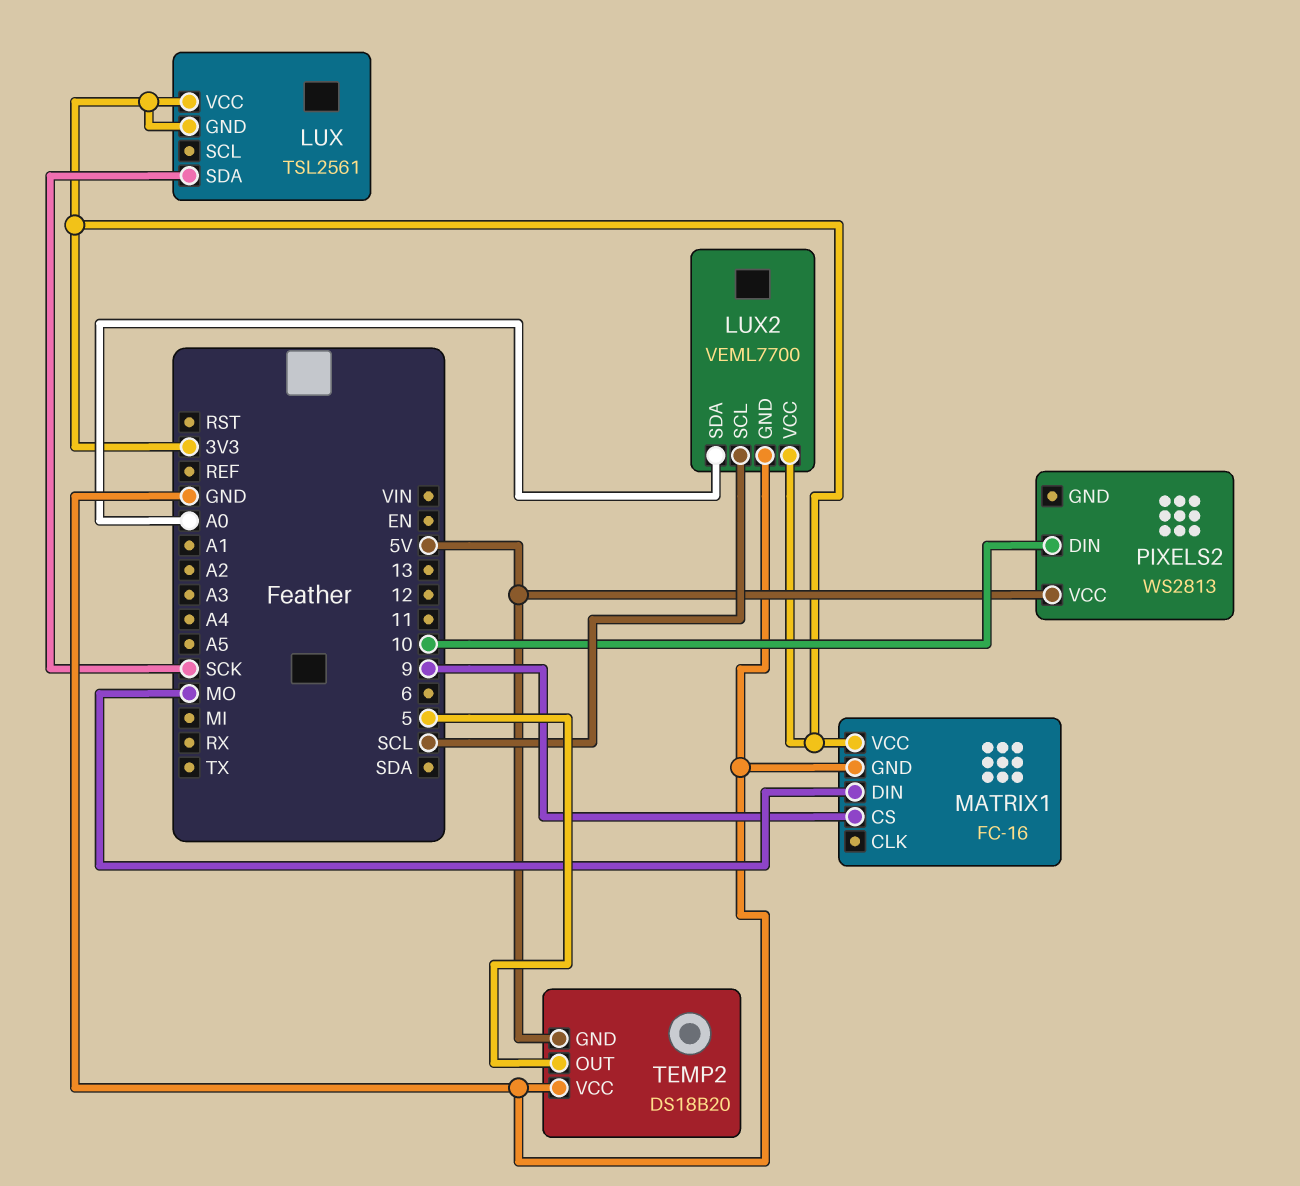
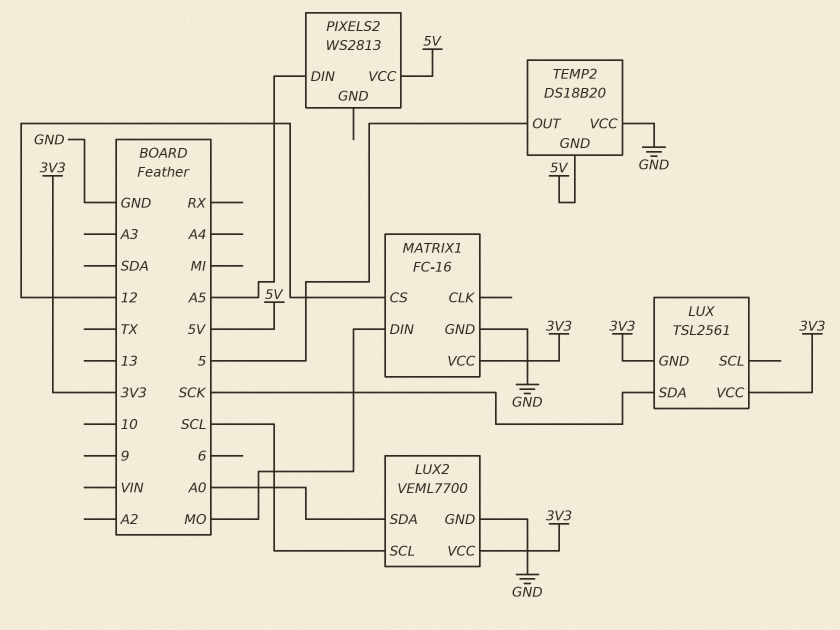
MATRIX1 pin CS: 9 -> 12
PIXELS2 pin DIN: 10 -> A5

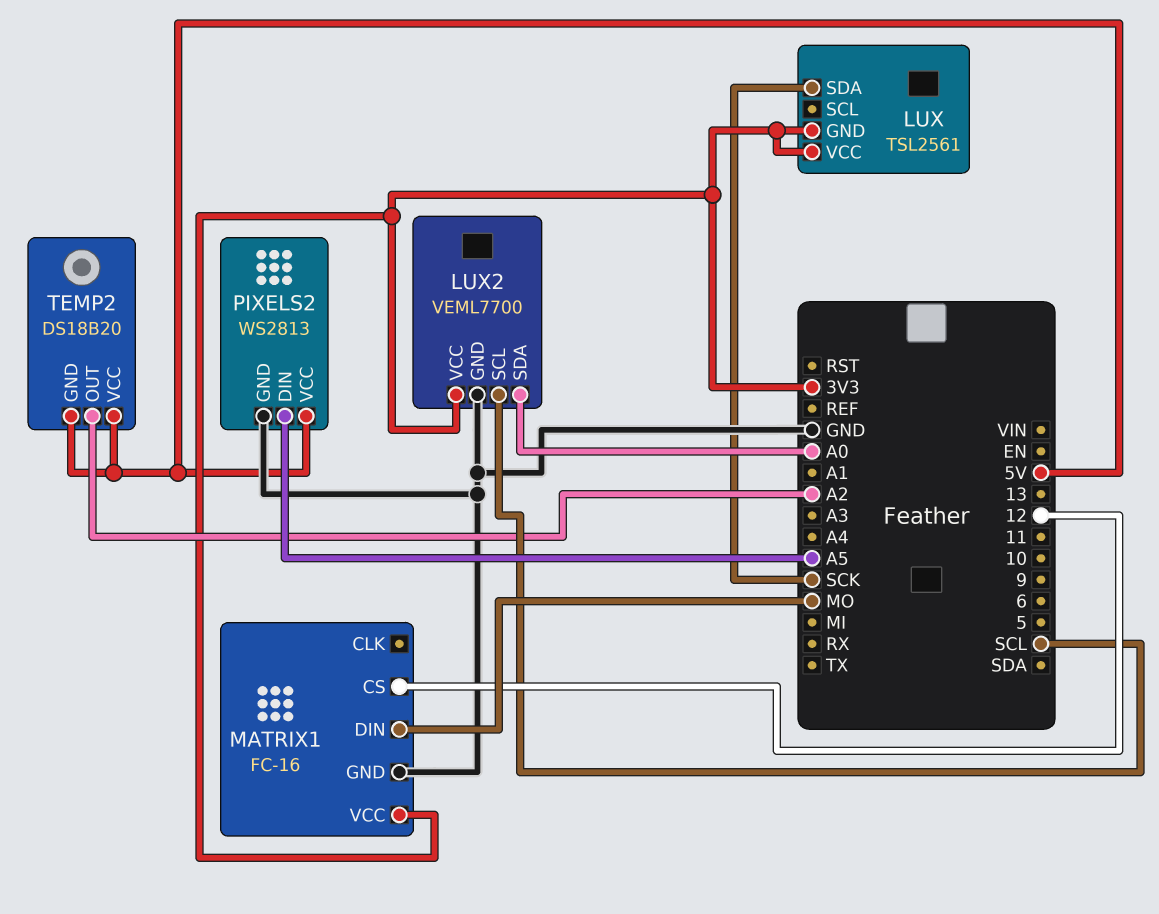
PIXELS2 pin GND: none -> GND
TEMP2 pin OUT: 5 -> A2
TEMP2 pin VCC: GND -> 5V

